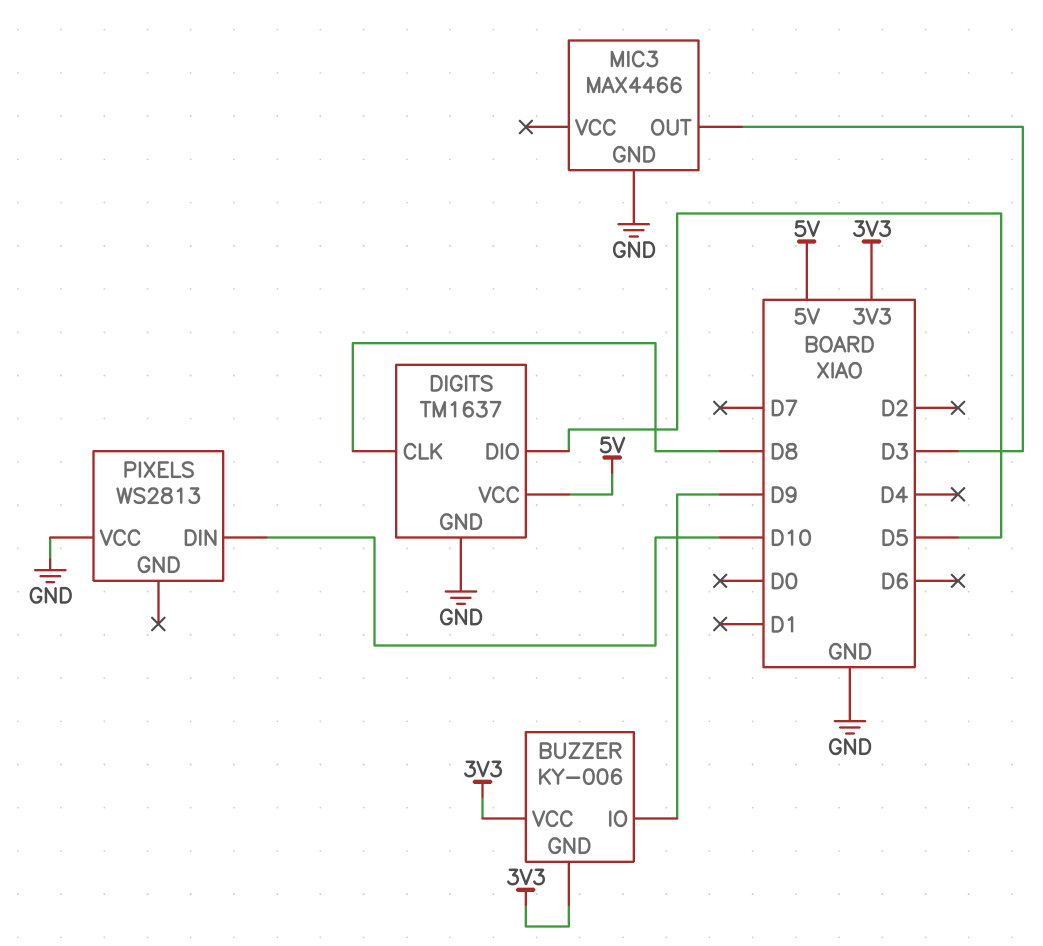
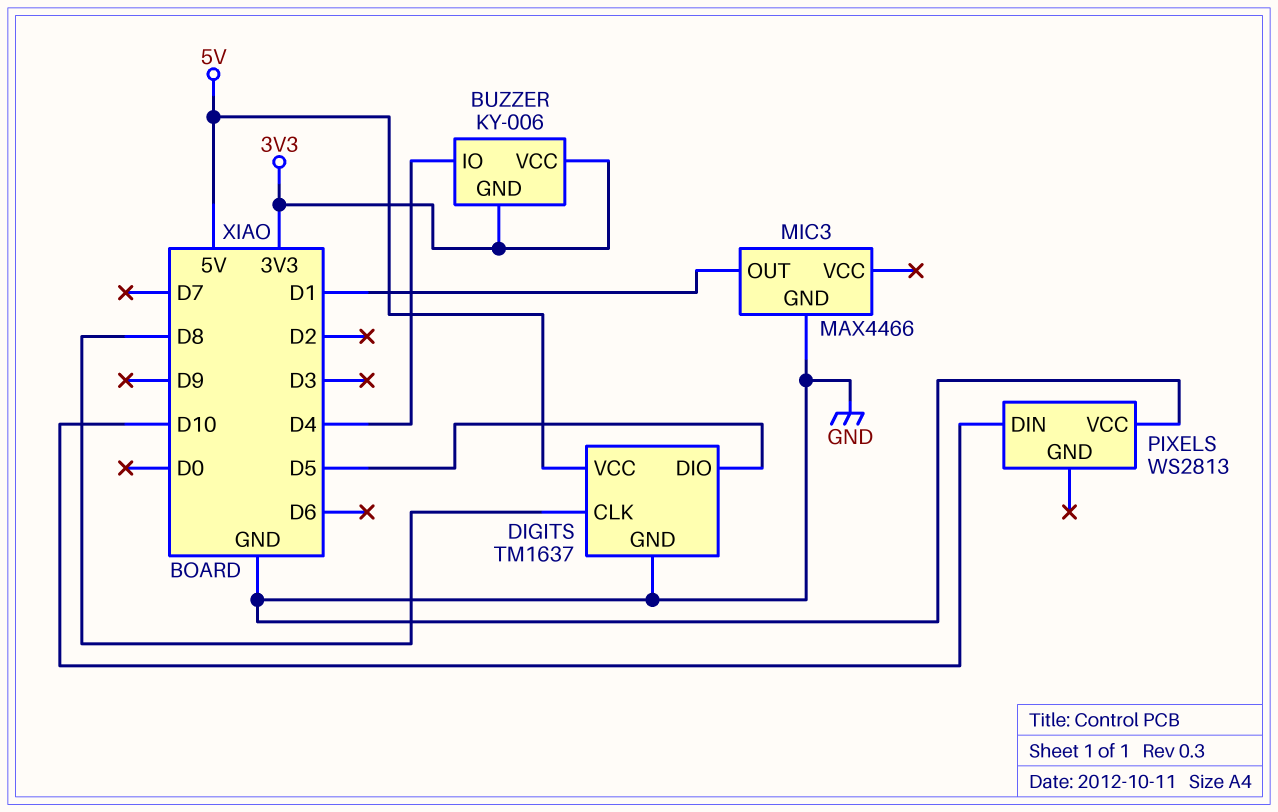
BUZZER pin IO: D9 -> D4
MIC3 pin OUT: D3 -> D1

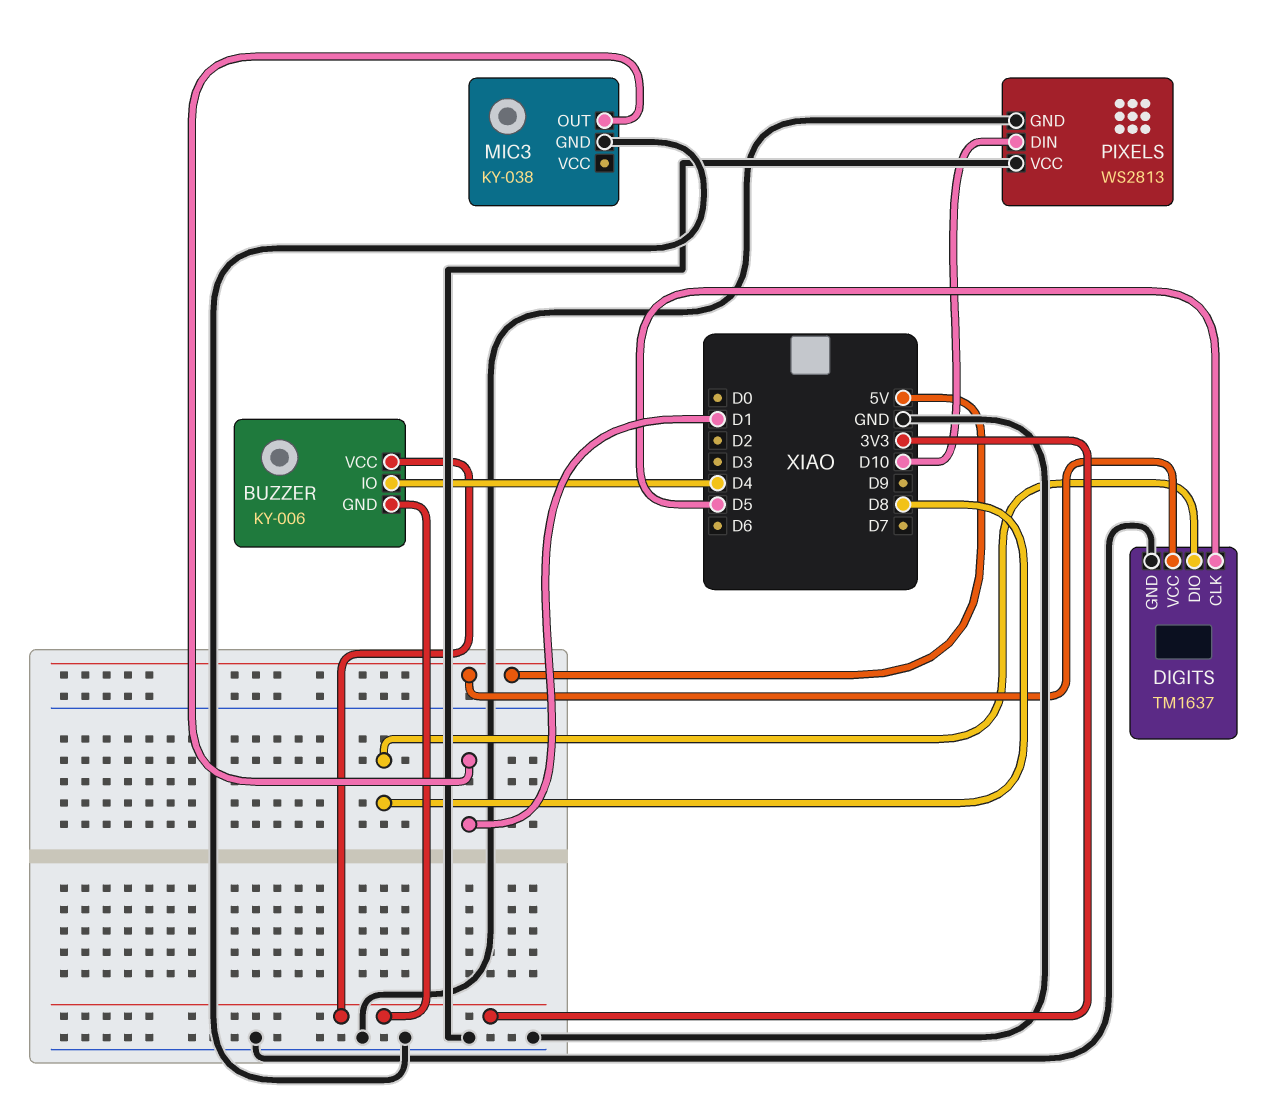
DIGITS pin CLK: D8 -> D5
DIGITS pin DIO: D5 -> D8
MIC3: MAX4466 -> KY-038
PIXELS pin GND: none -> GND

